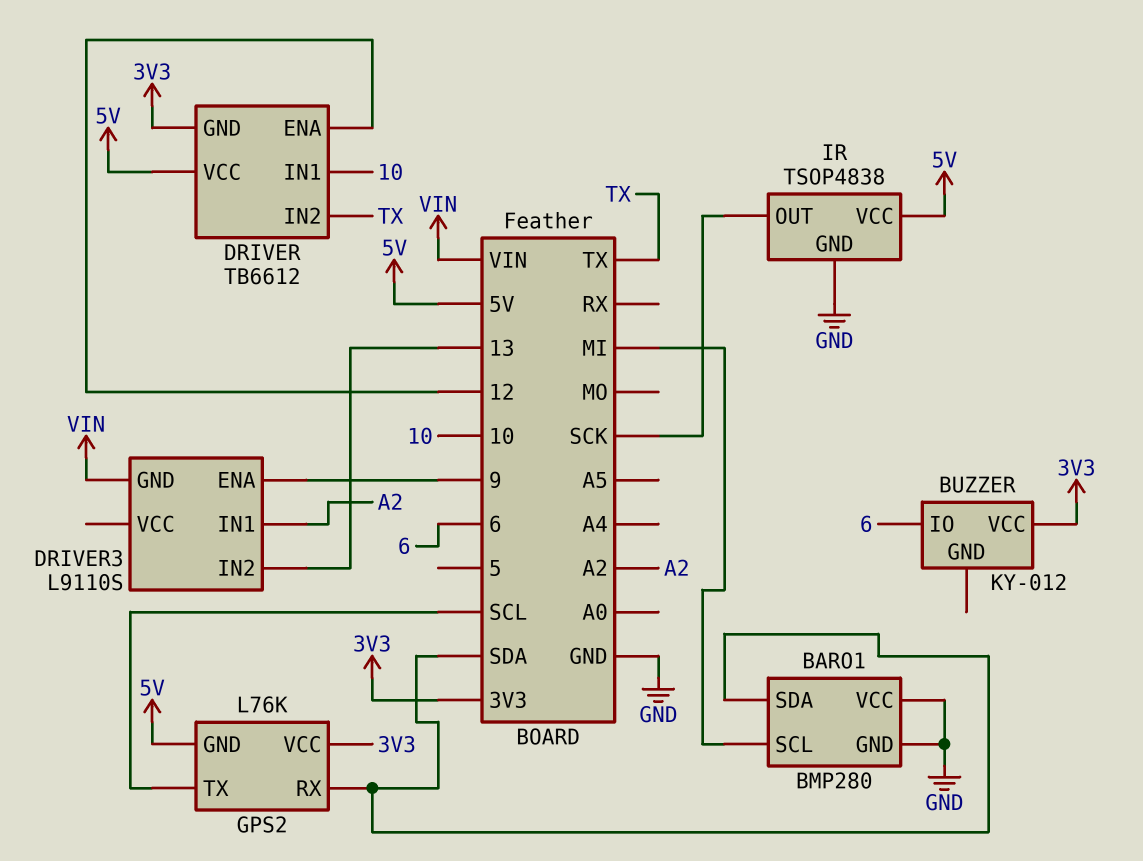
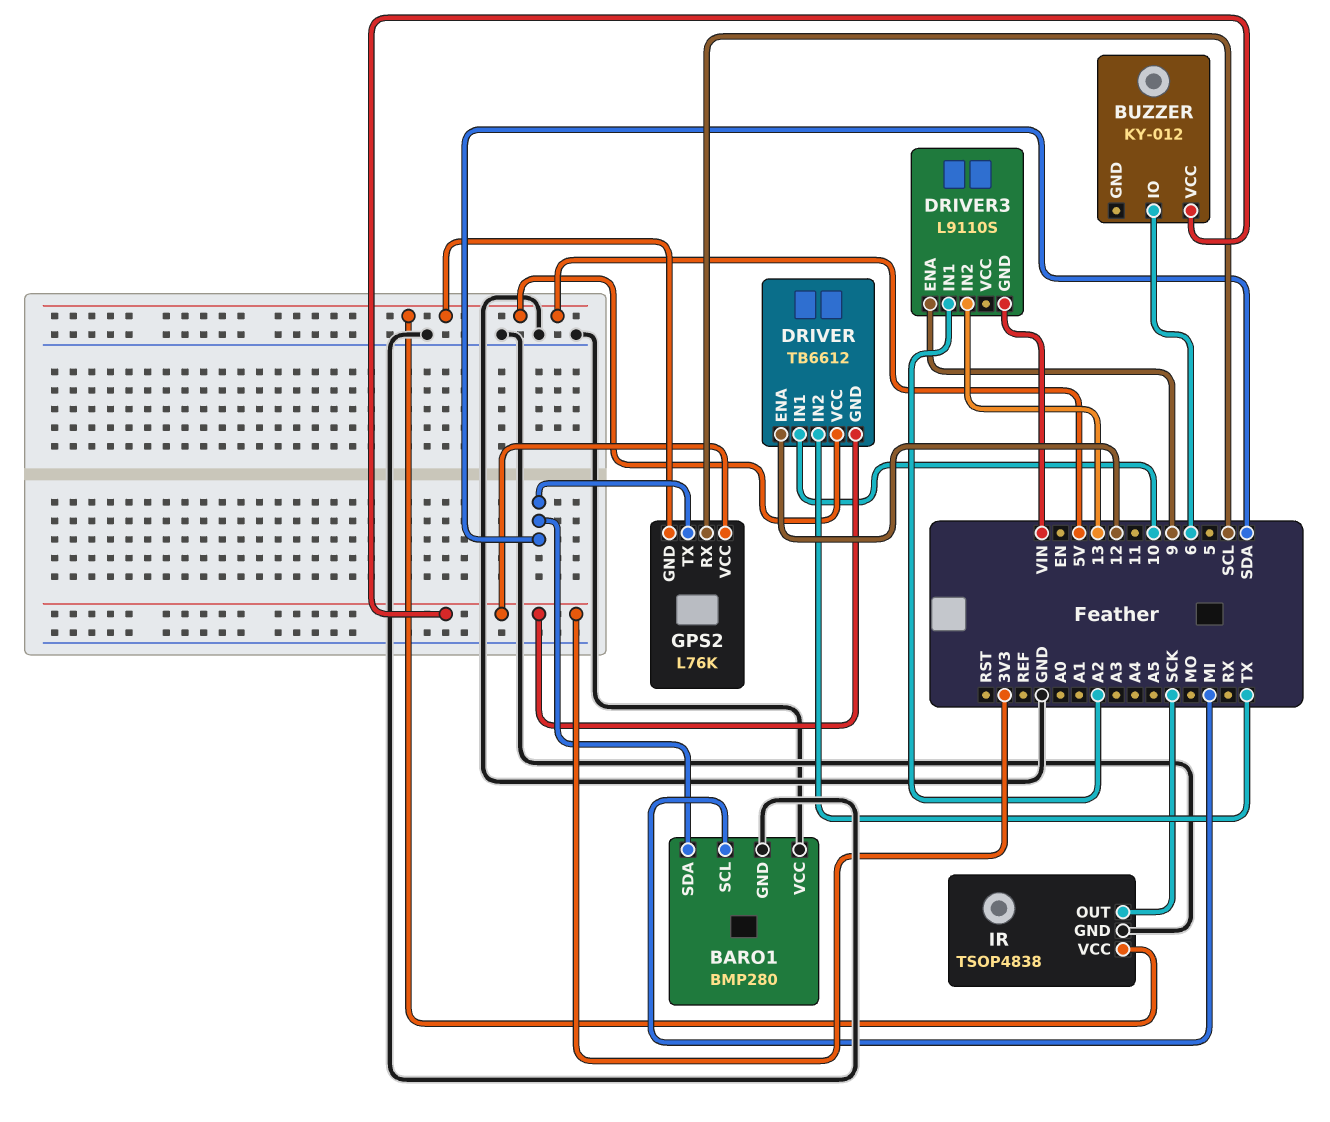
GPS2 pin RX: SDA -> SCL
GPS2 pin TX: SCL -> SDA

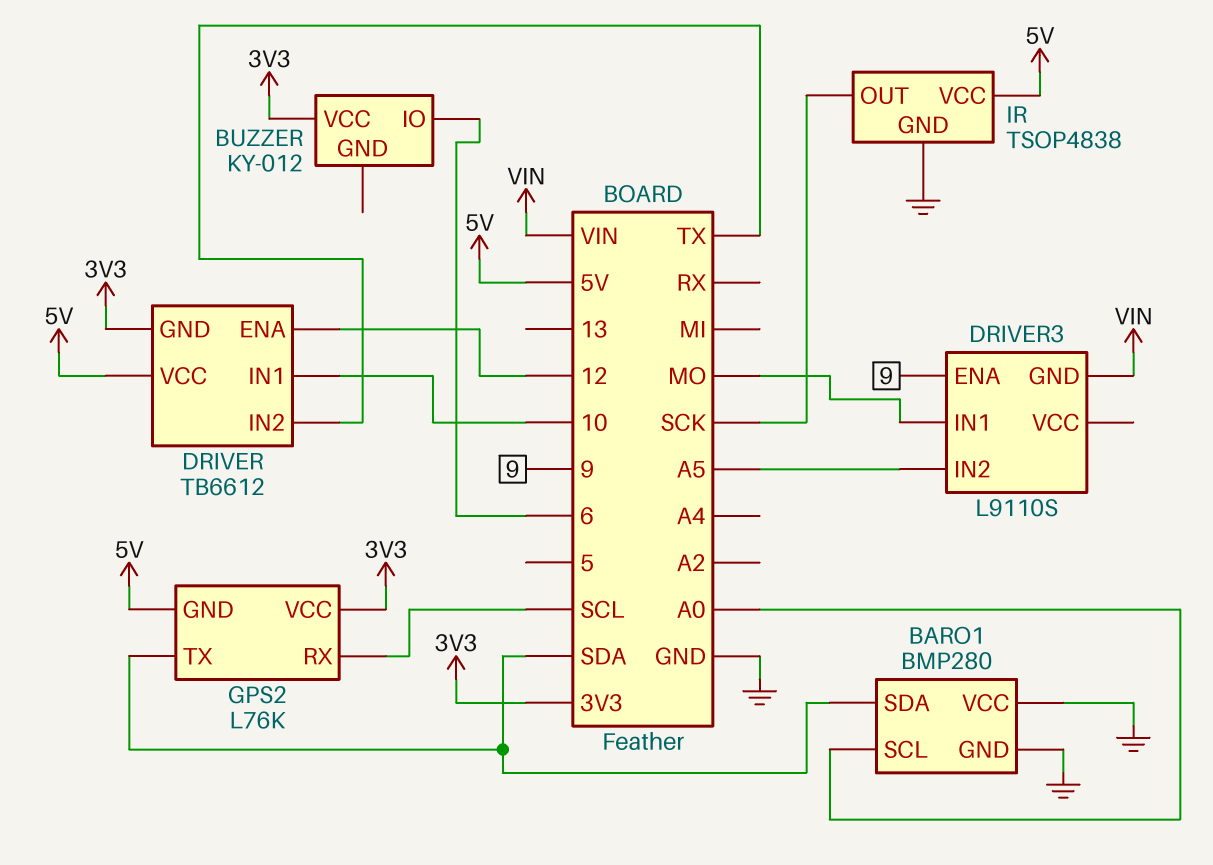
BARO1 pin SCL: MI -> A0
DRIVER3 pin IN1: A2 -> MO
DRIVER3 pin IN2: 13 -> A5

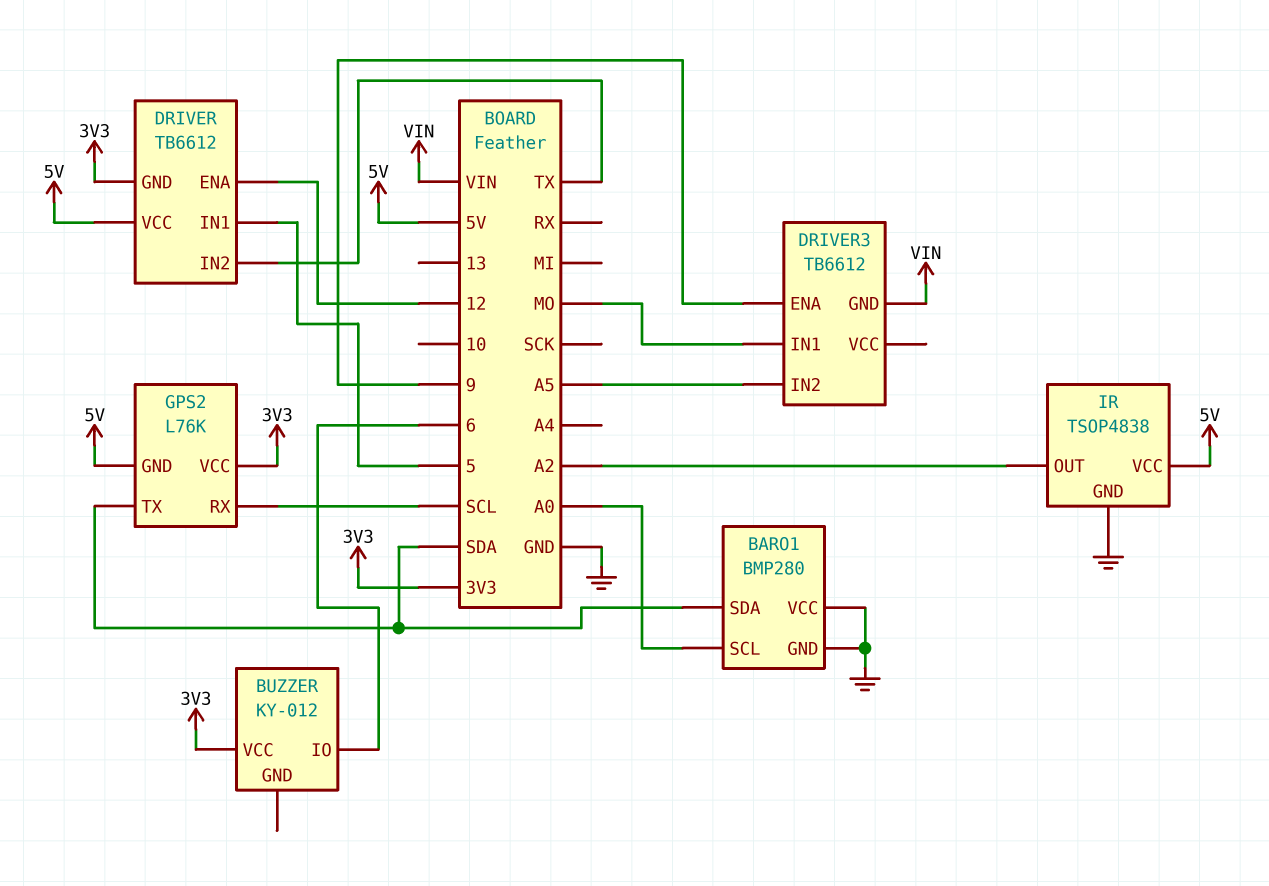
DRIVER pin IN1: 10 -> 5
DRIVER3: L9110S -> TB6612
IR pin OUT: SCK -> A2

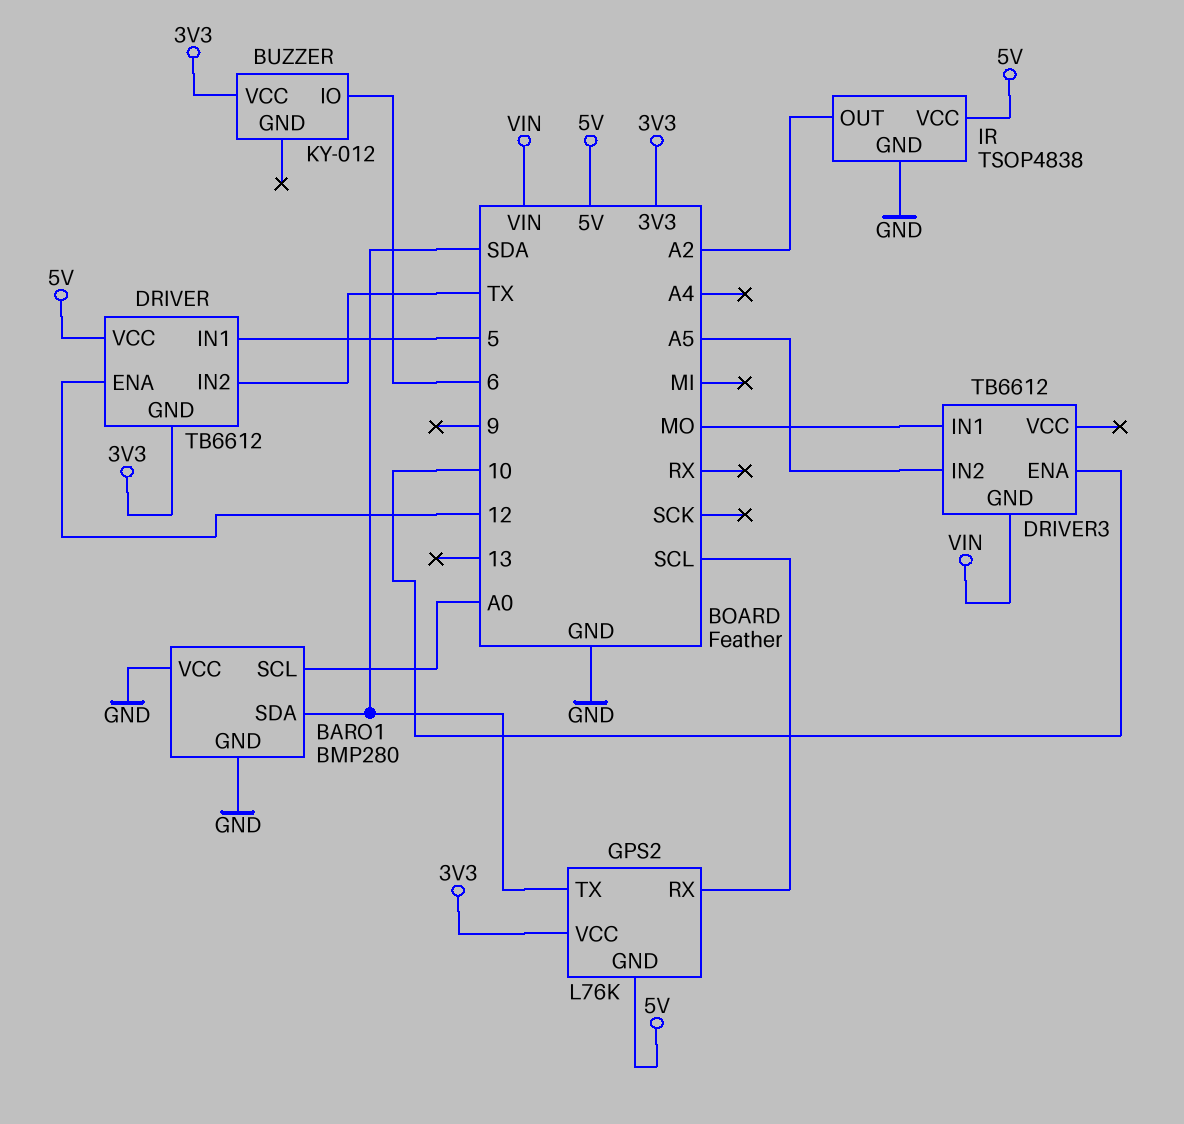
DRIVER3 pin ENA: 9 -> 10

